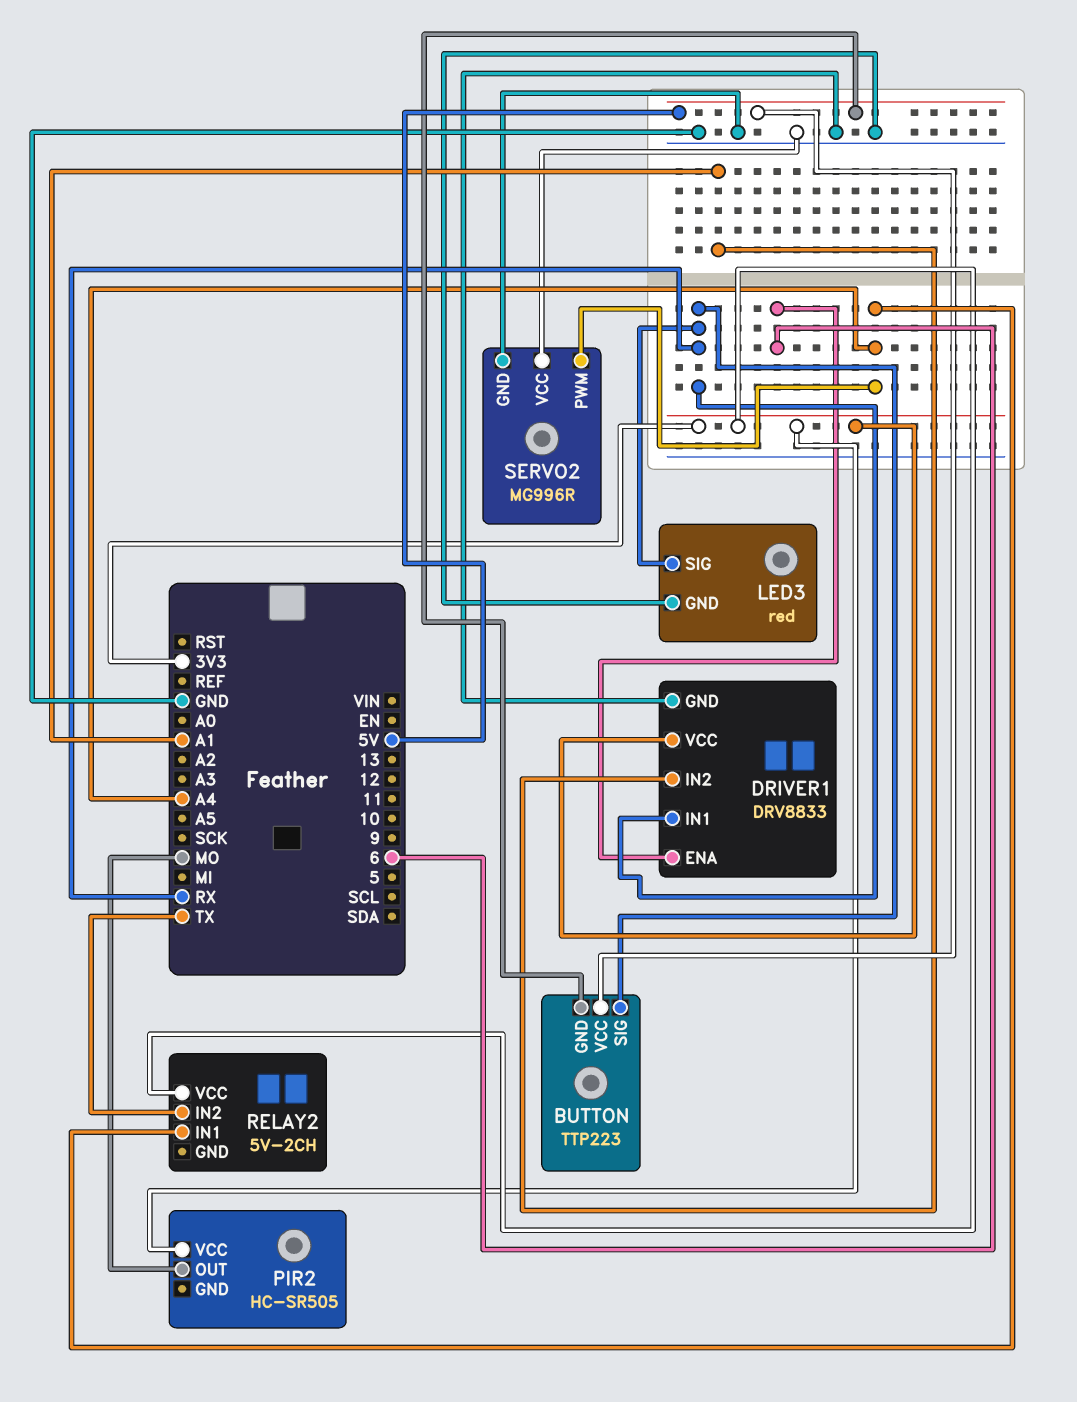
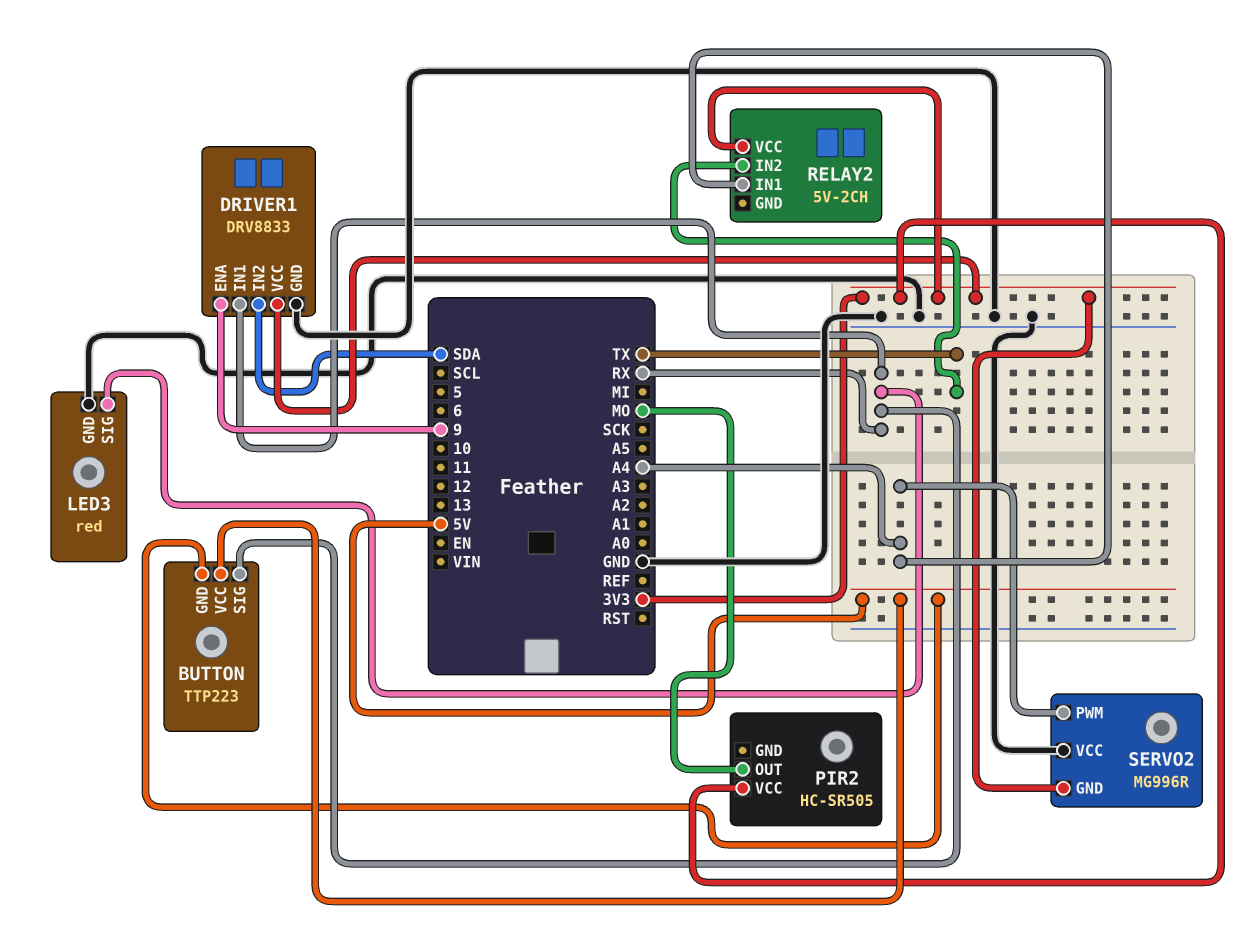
DRIVER1 pin ENA: 6 -> 9
DRIVER1 pin IN2: A1 -> SDA
SERVO2 pin GND: GND -> 3V3

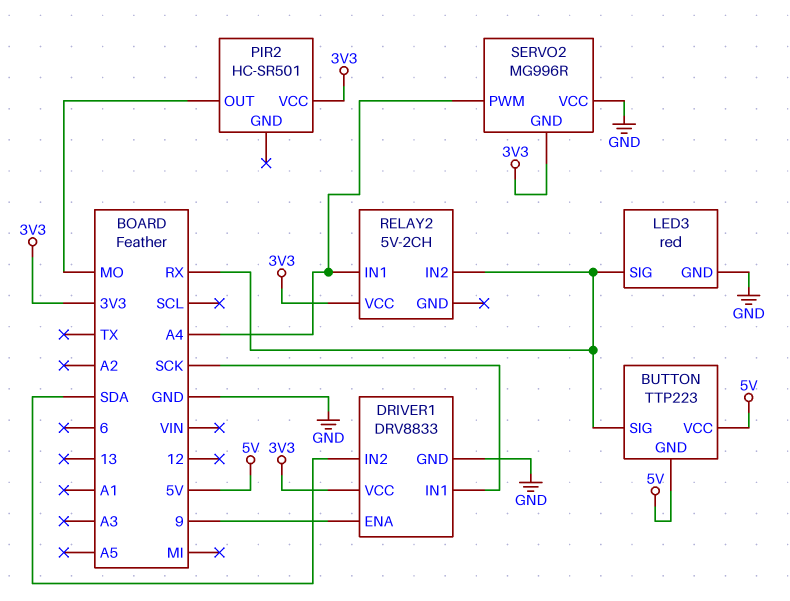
DRIVER1 pin IN1: RX -> SCK
PIR2: HC-SR505 -> HC-SR501
RELAY2 pin IN2: TX -> RX

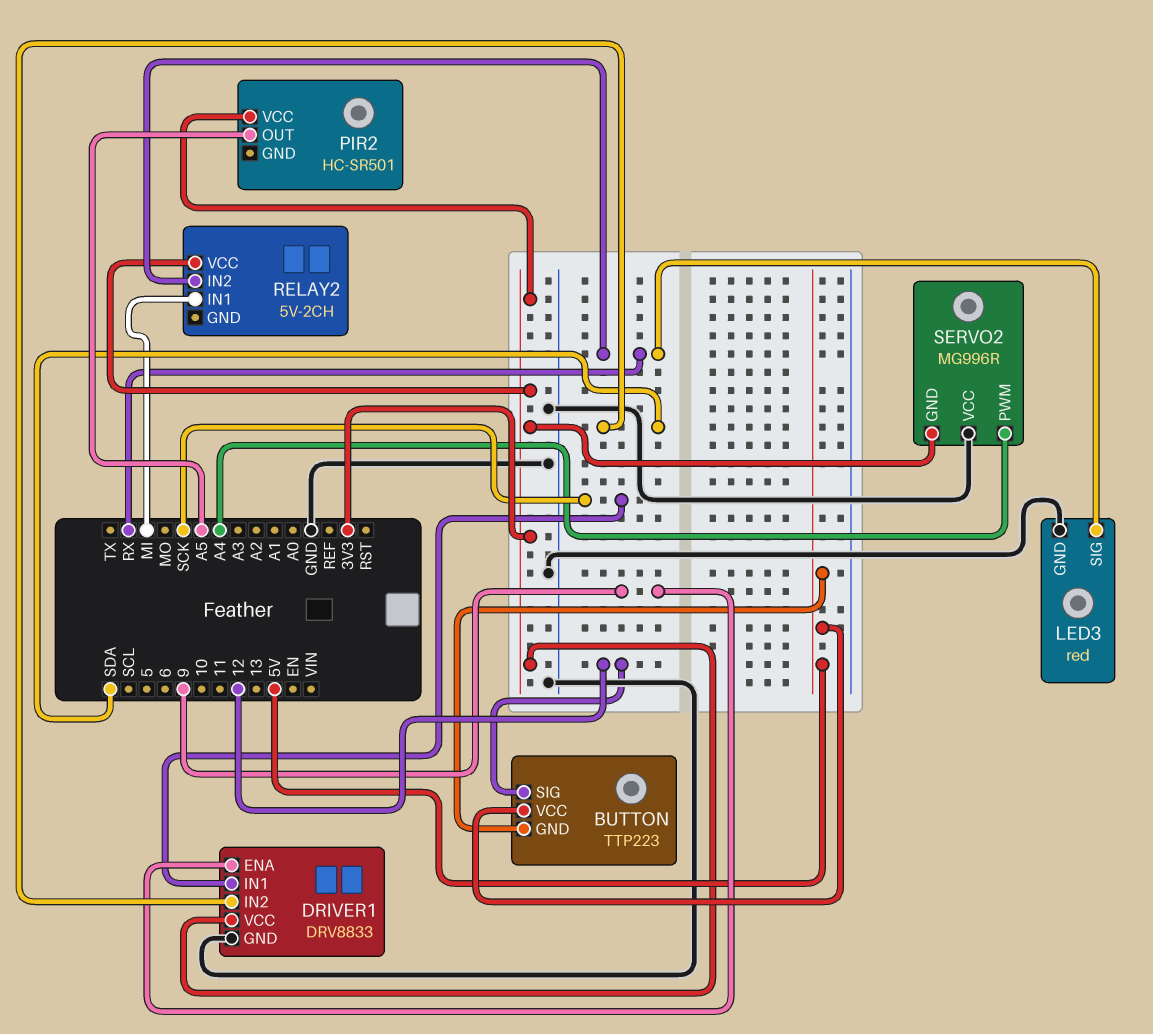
BUTTON pin SIG: RX -> 12
PIR2 pin OUT: MO -> A5
RELAY2 pin IN1: A4 -> MI

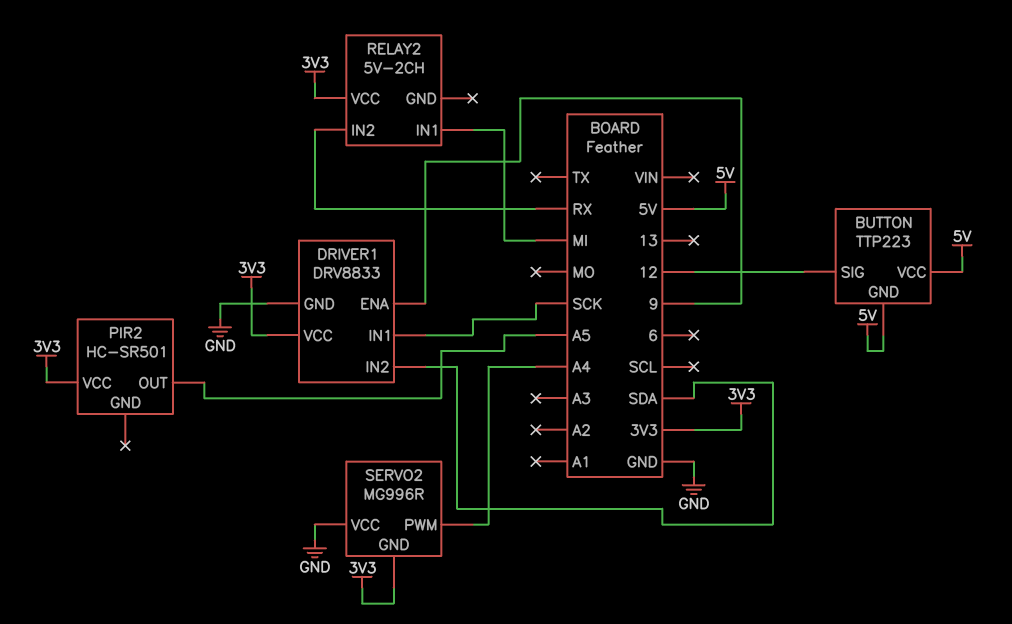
LED3: red -> none
LED3 pin GND: GND -> none
LED3 pin SIG: RX -> none

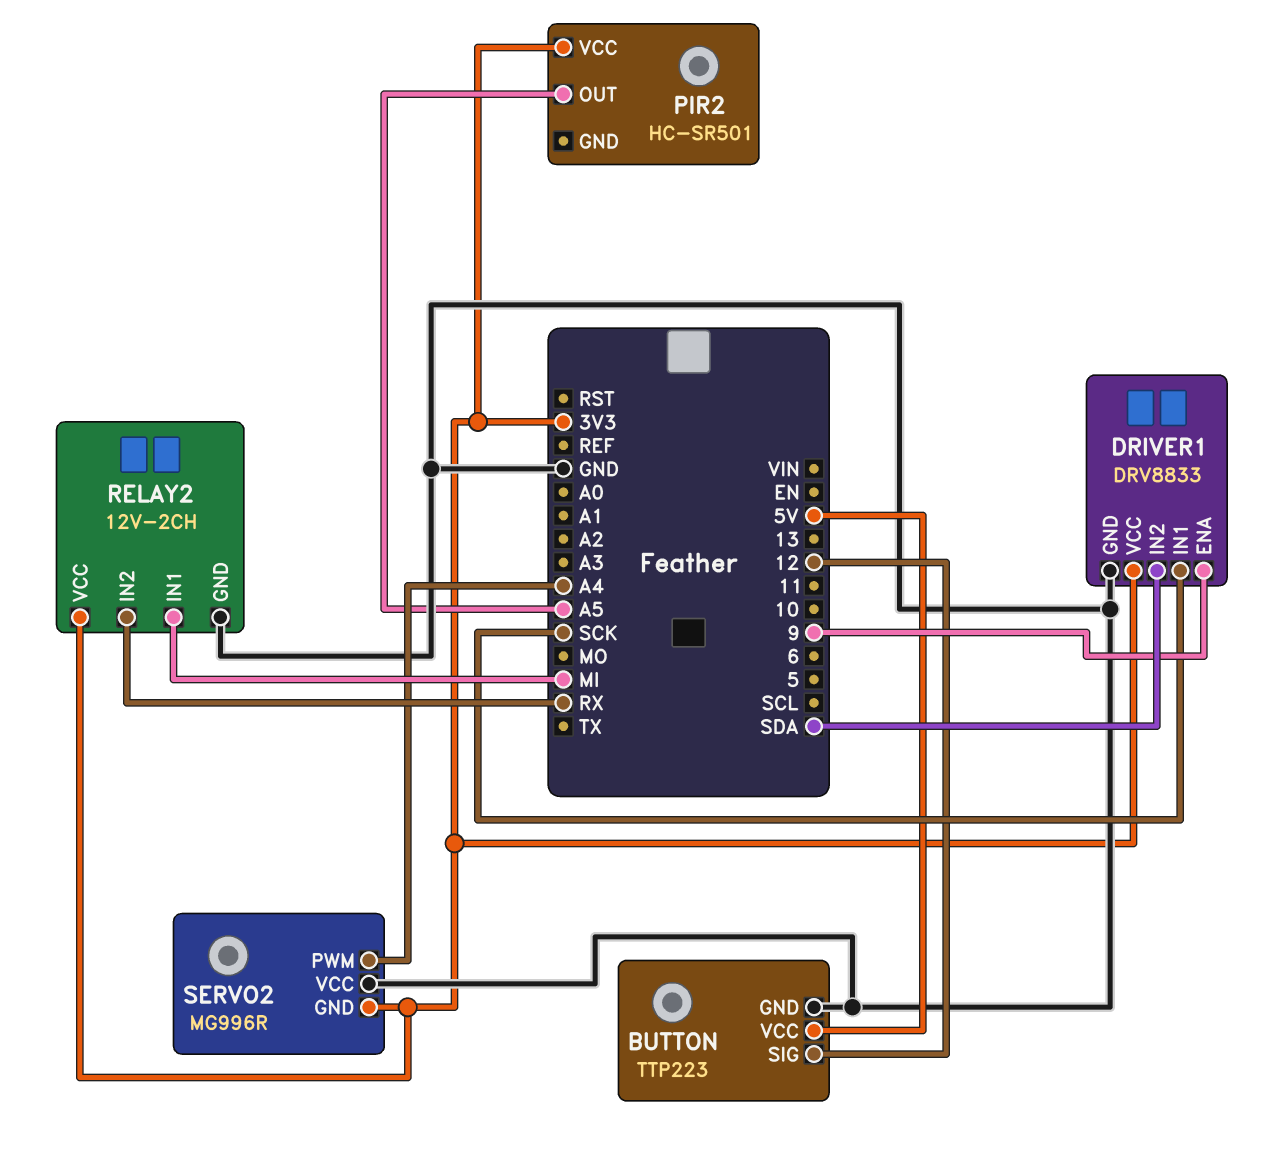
BUTTON pin GND: 5V -> GND
RELAY2: 5V-2CH -> 12V-2CH
RELAY2 pin GND: none -> GND

